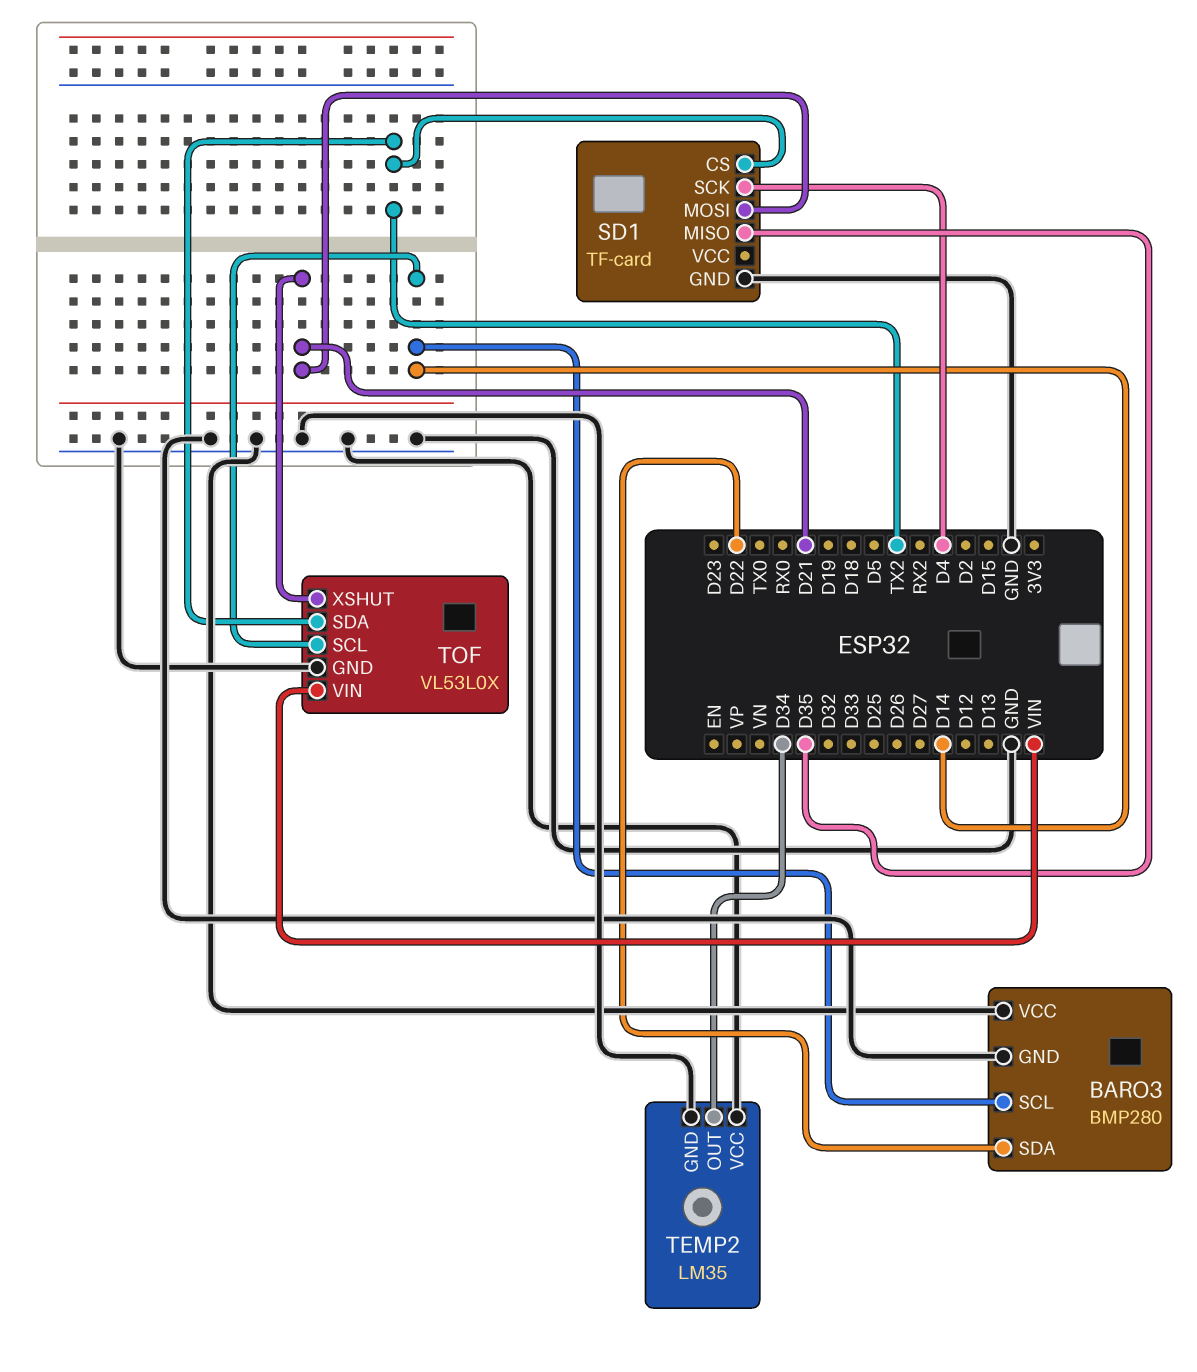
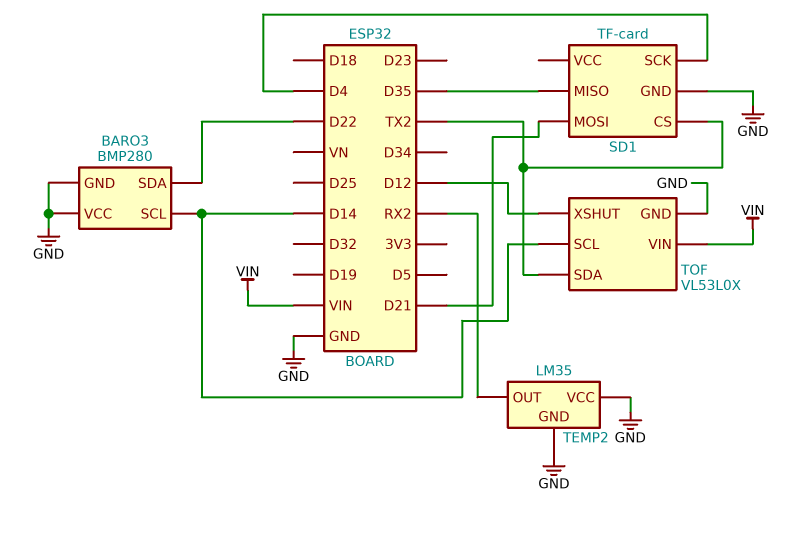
TEMP2 pin OUT: D34 -> RX2
TOF pin XSHUT: D21 -> D12

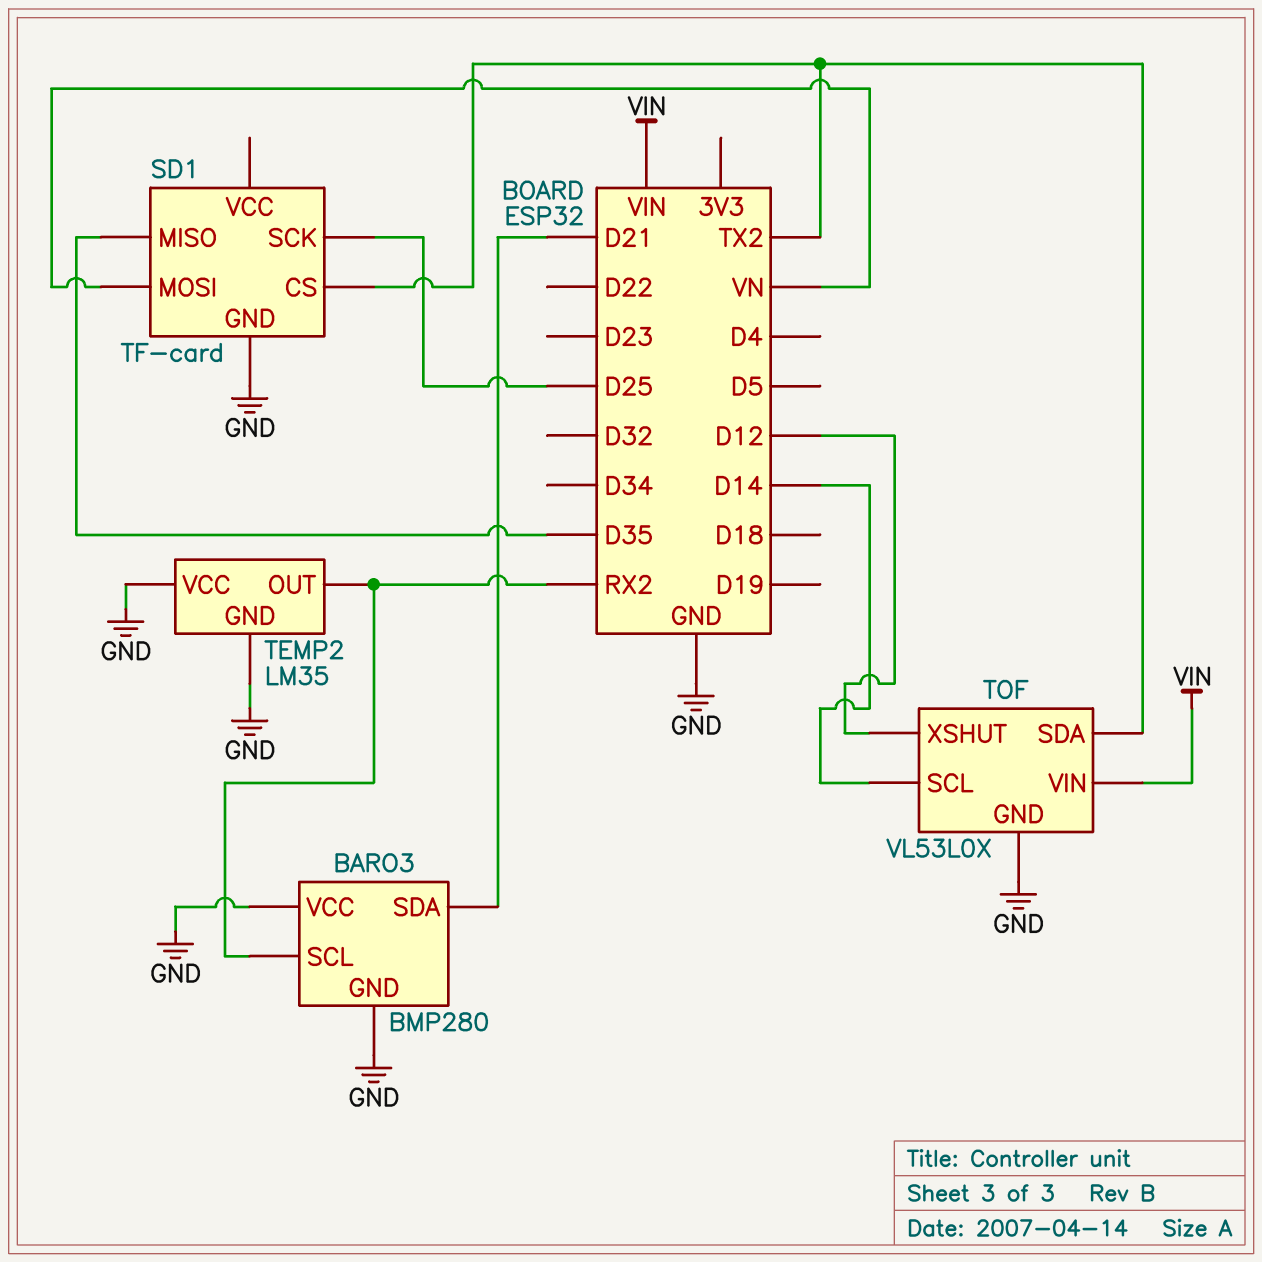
BARO3 pin SCL: D14 -> RX2
BARO3 pin SDA: D22 -> D21
SD1 pin MOSI: D21 -> VN
SD1 pin SCK: D4 -> D25

